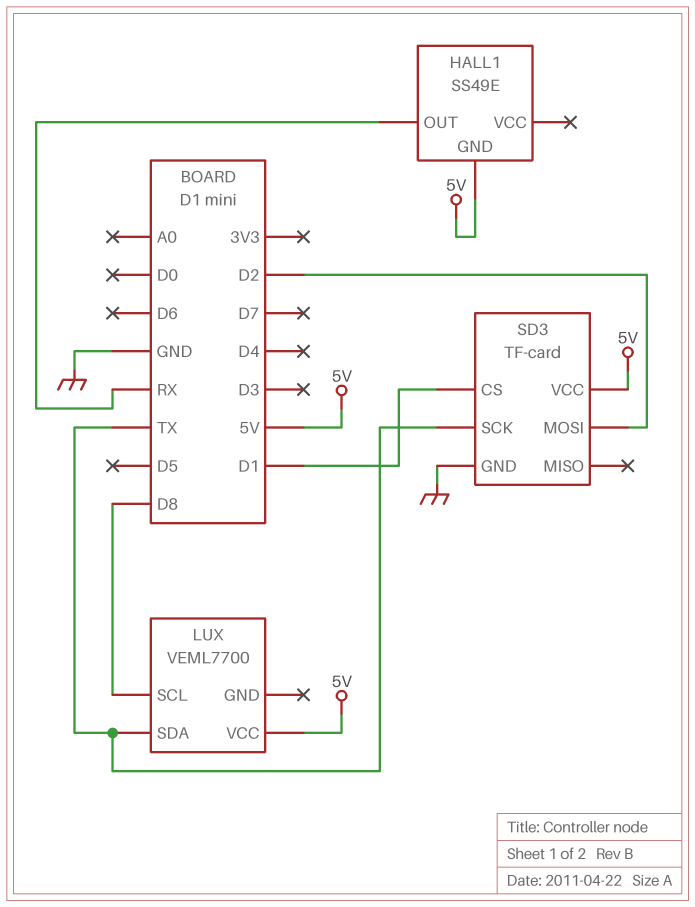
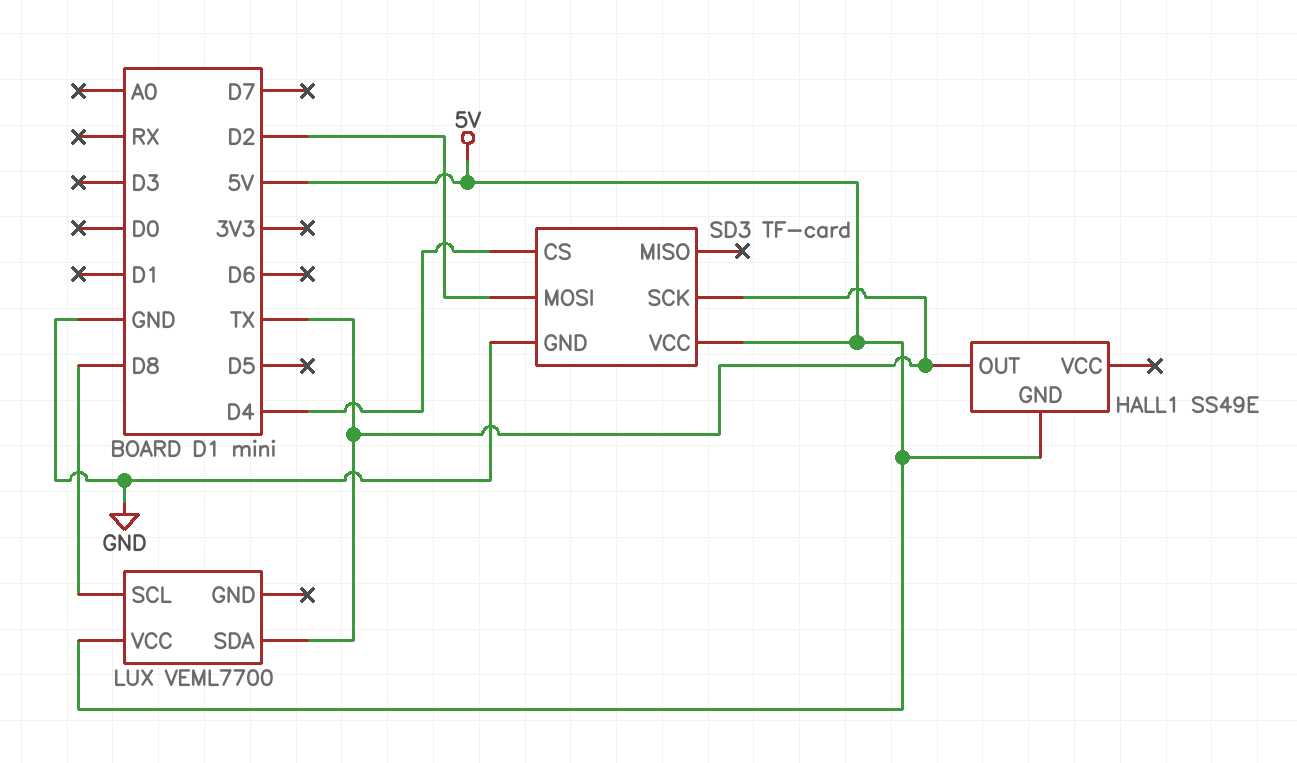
HALL1 pin OUT: RX -> TX
SD3 pin CS: D1 -> D4

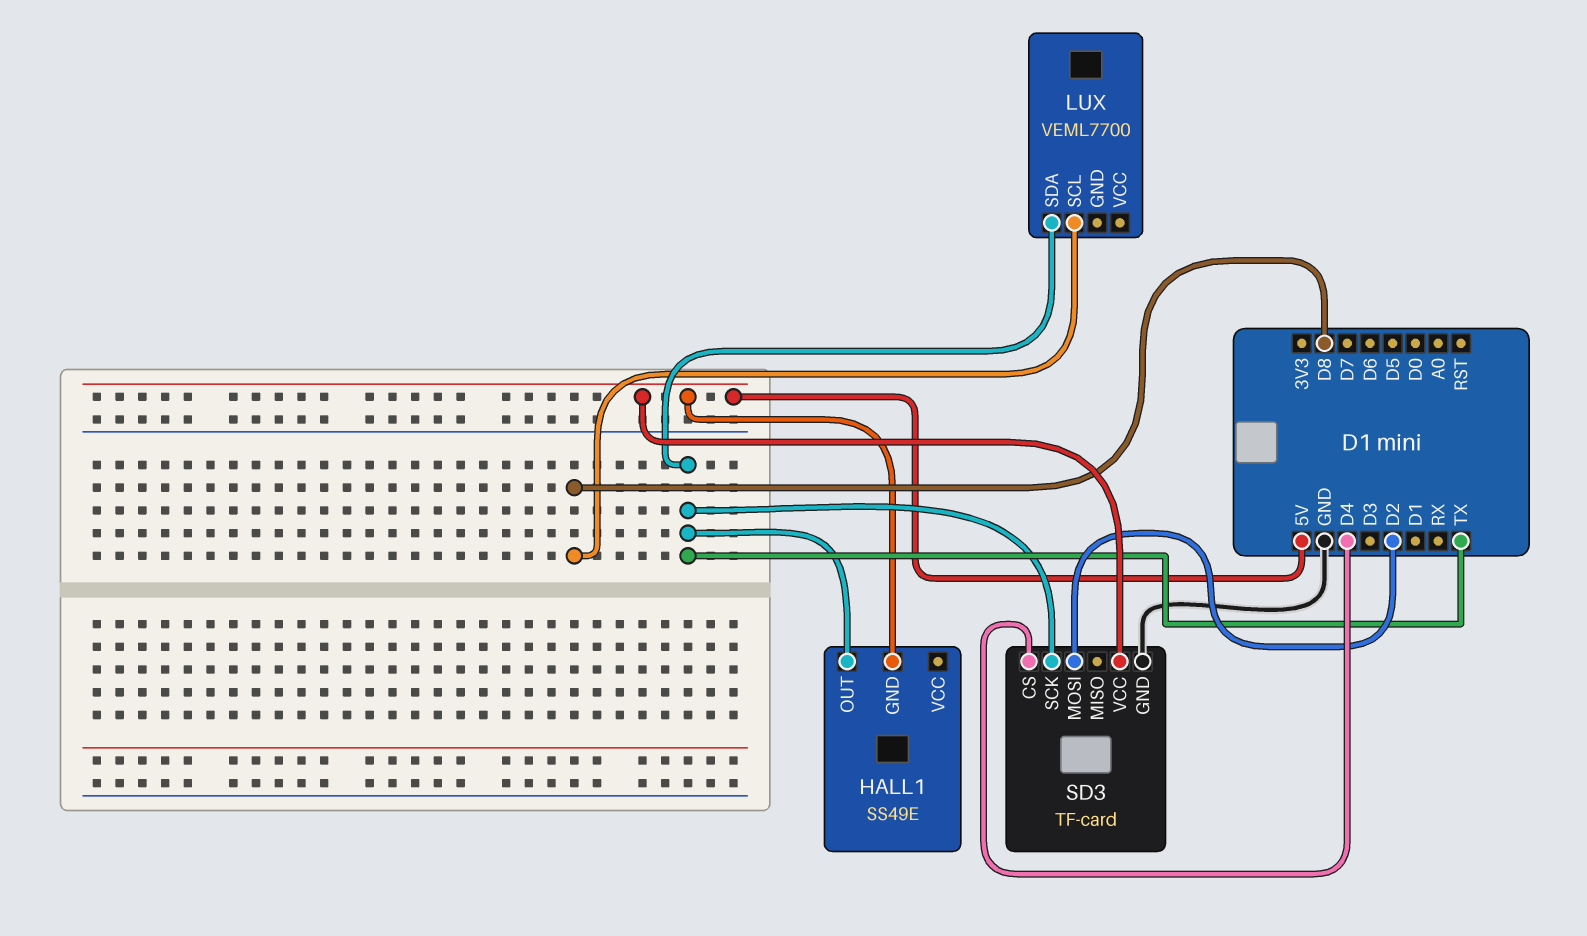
LUX pin VCC: 5V -> none

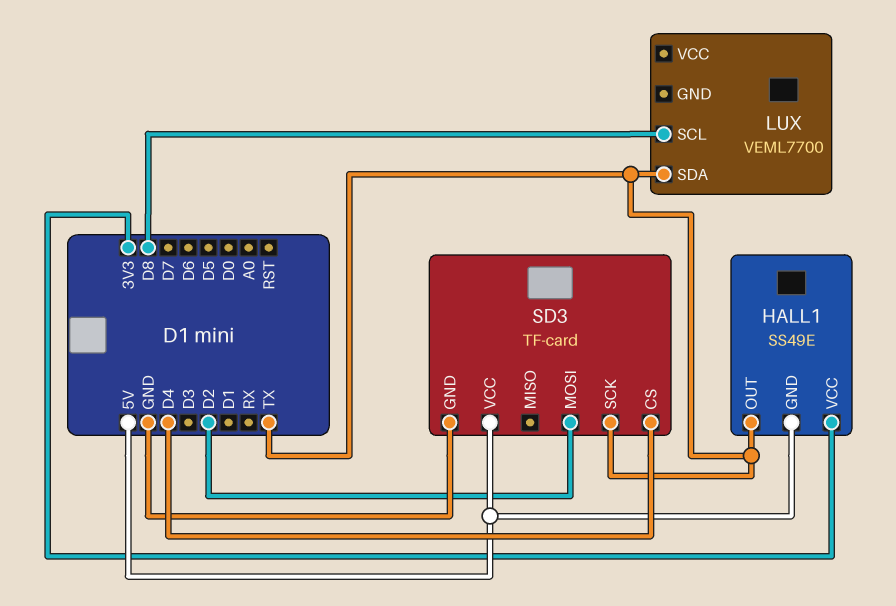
HALL1 pin VCC: none -> 3V3

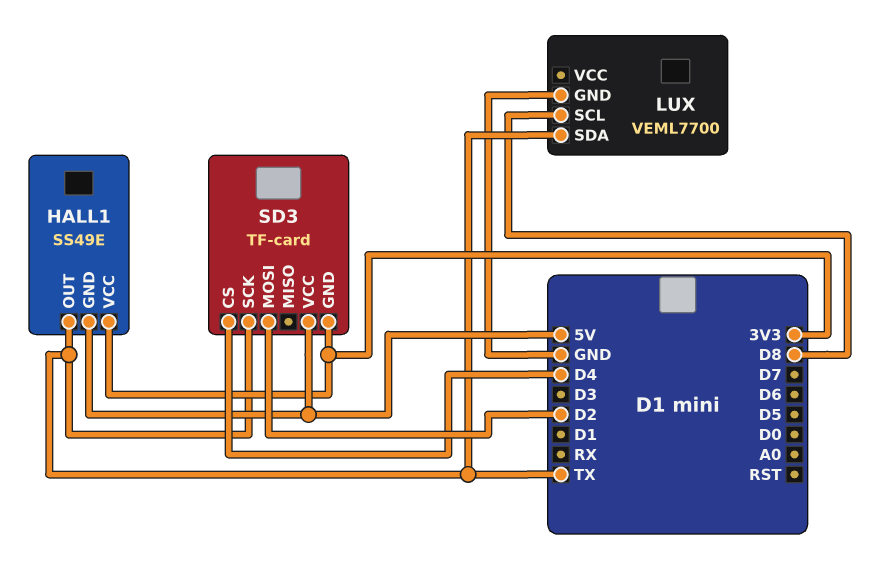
LUX pin GND: none -> GND
SD3 pin GND: GND -> 3V3

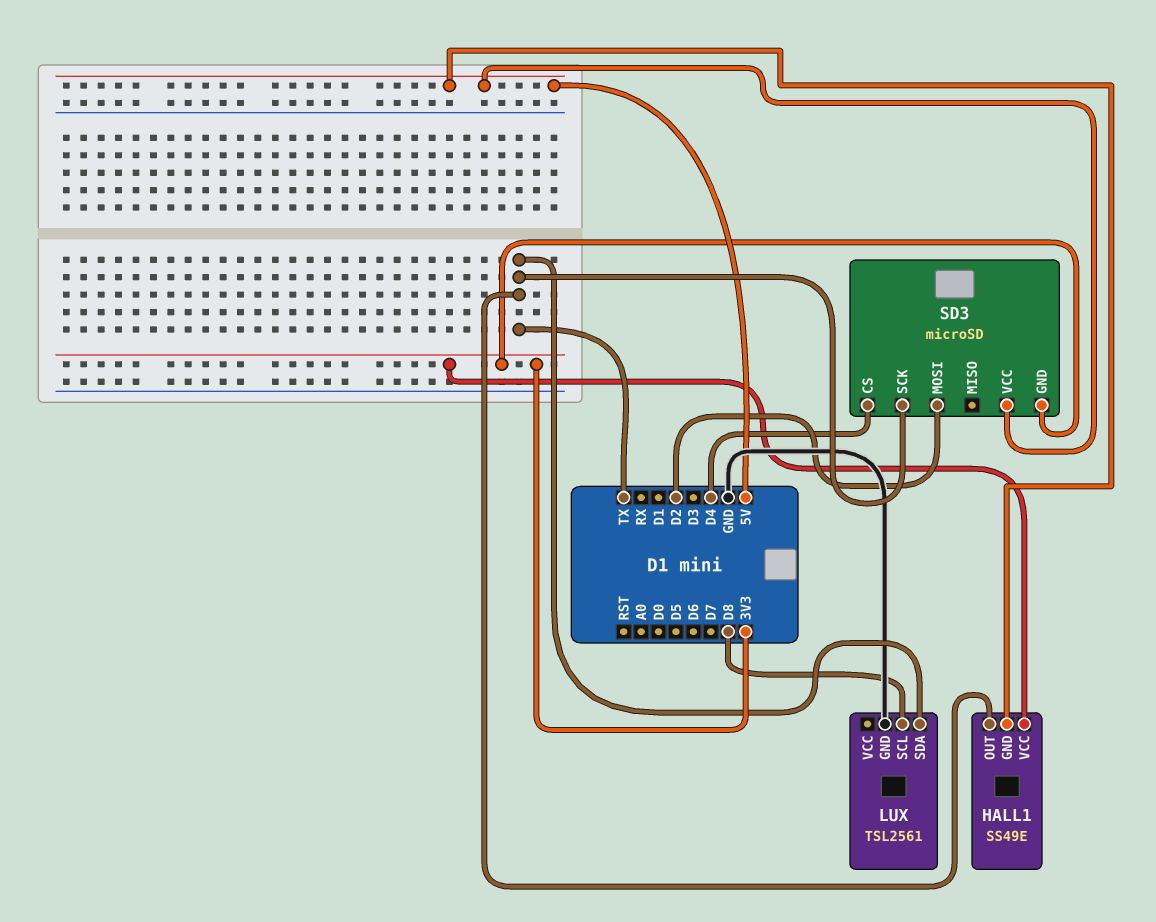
LUX: VEML7700 -> TSL2561
SD3: TF-card -> microSD

